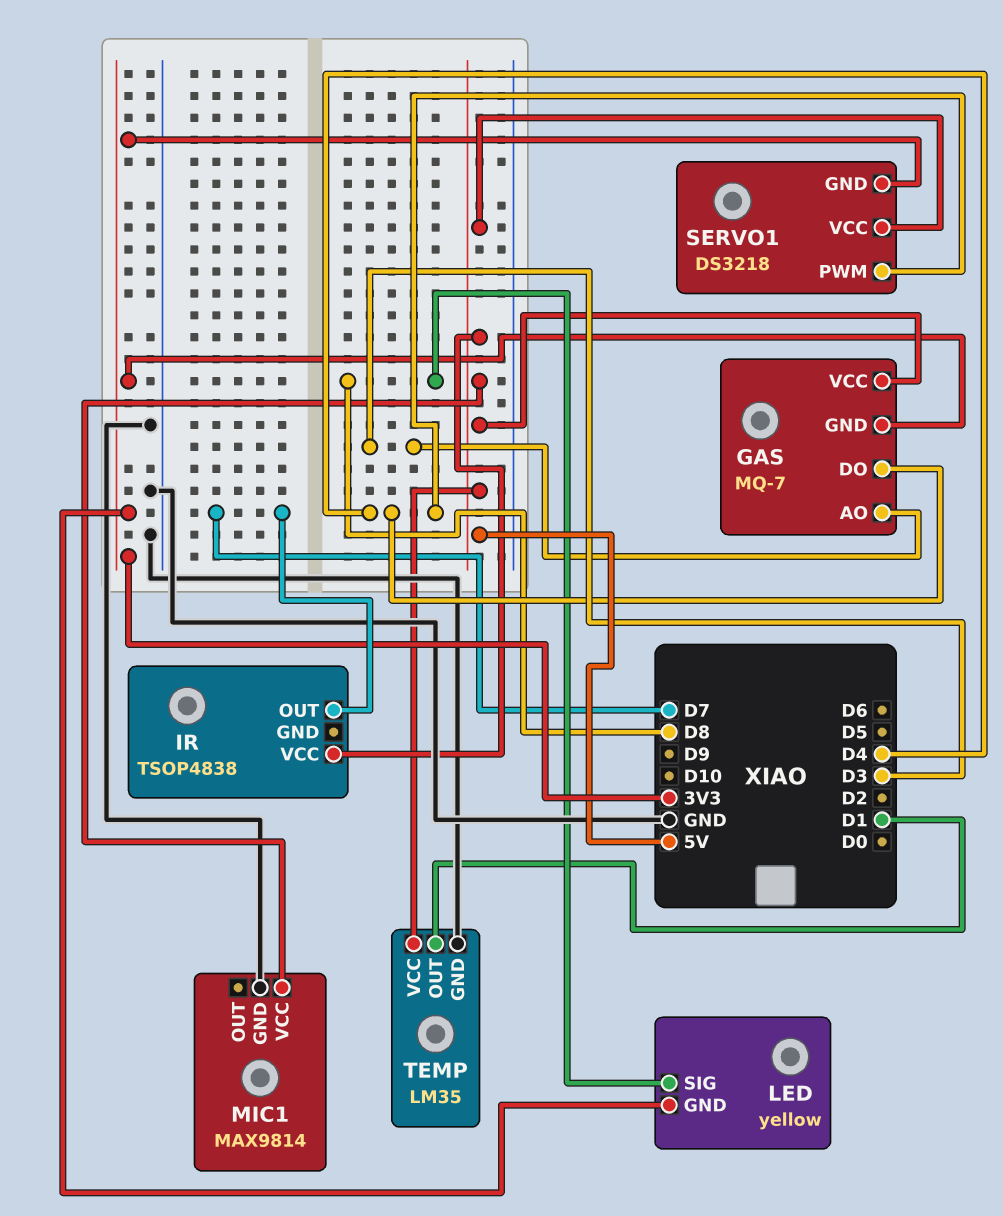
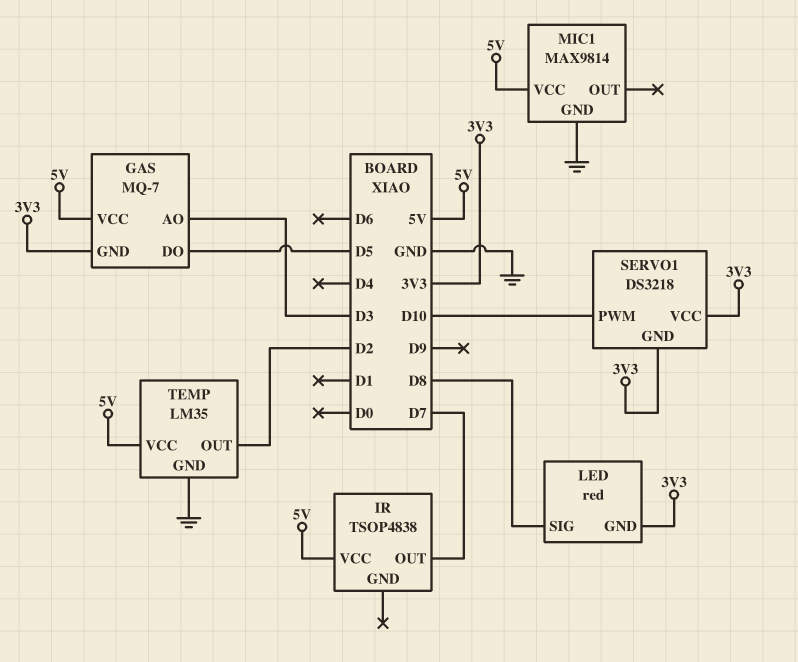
GAS pin DO: D4 -> D5
LED: yellow -> red
SERVO1 pin PWM: D4 -> D10
SERVO1 pin VCC: 5V -> 3V3
TEMP pin OUT: D1 -> D2

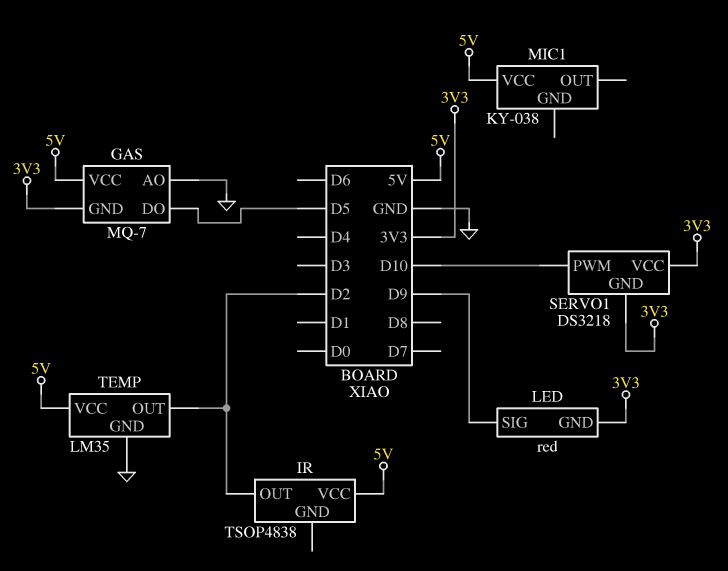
GAS pin AO: D3 -> GND
IR pin OUT: D7 -> D2
LED pin SIG: D8 -> D9
MIC1: MAX9814 -> KY-038
MIC1 pin GND: GND -> none

